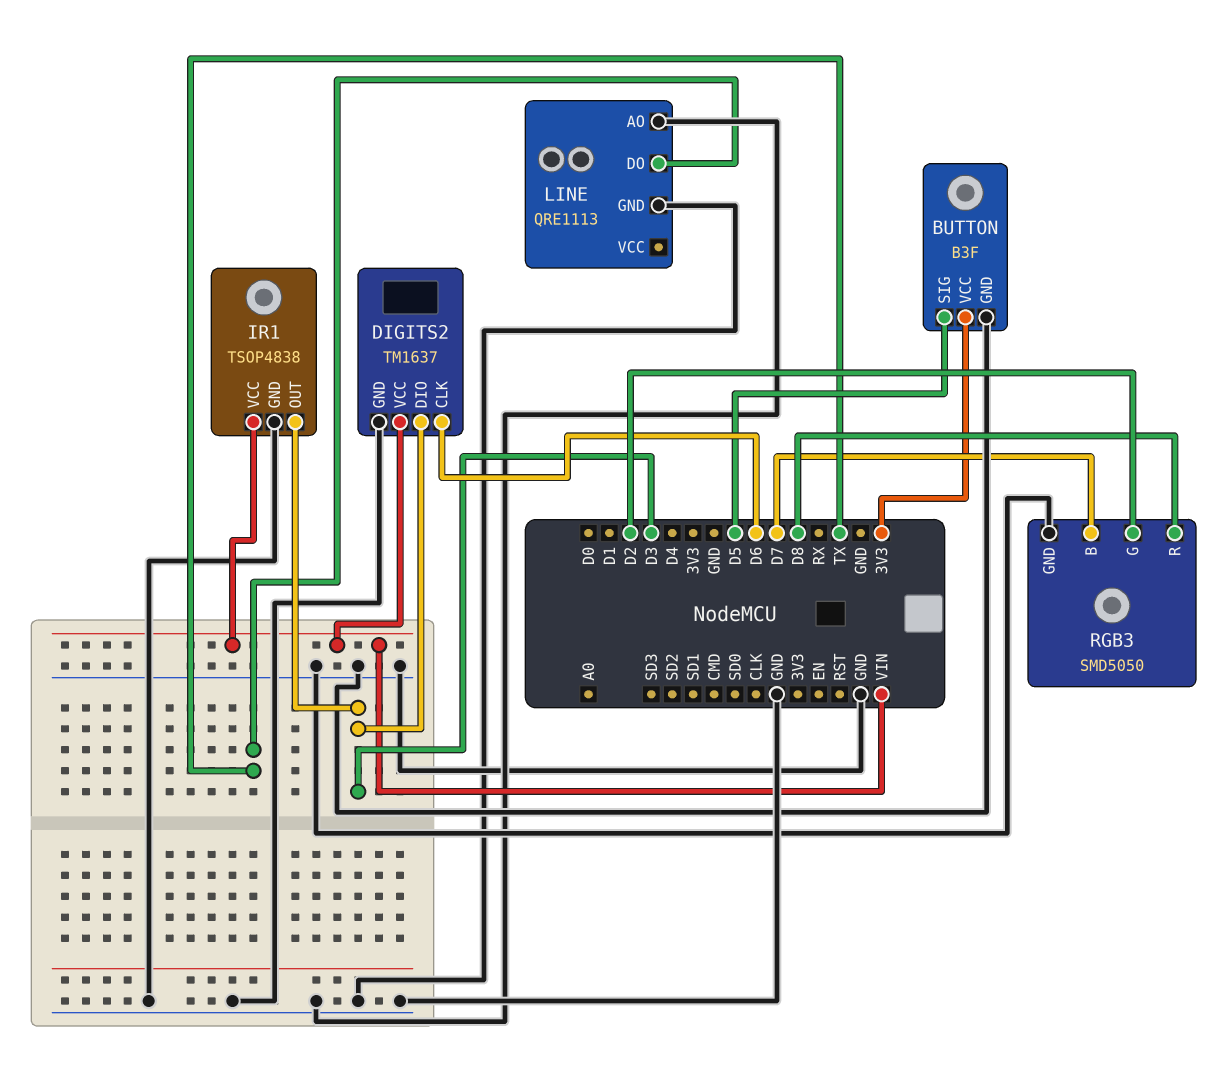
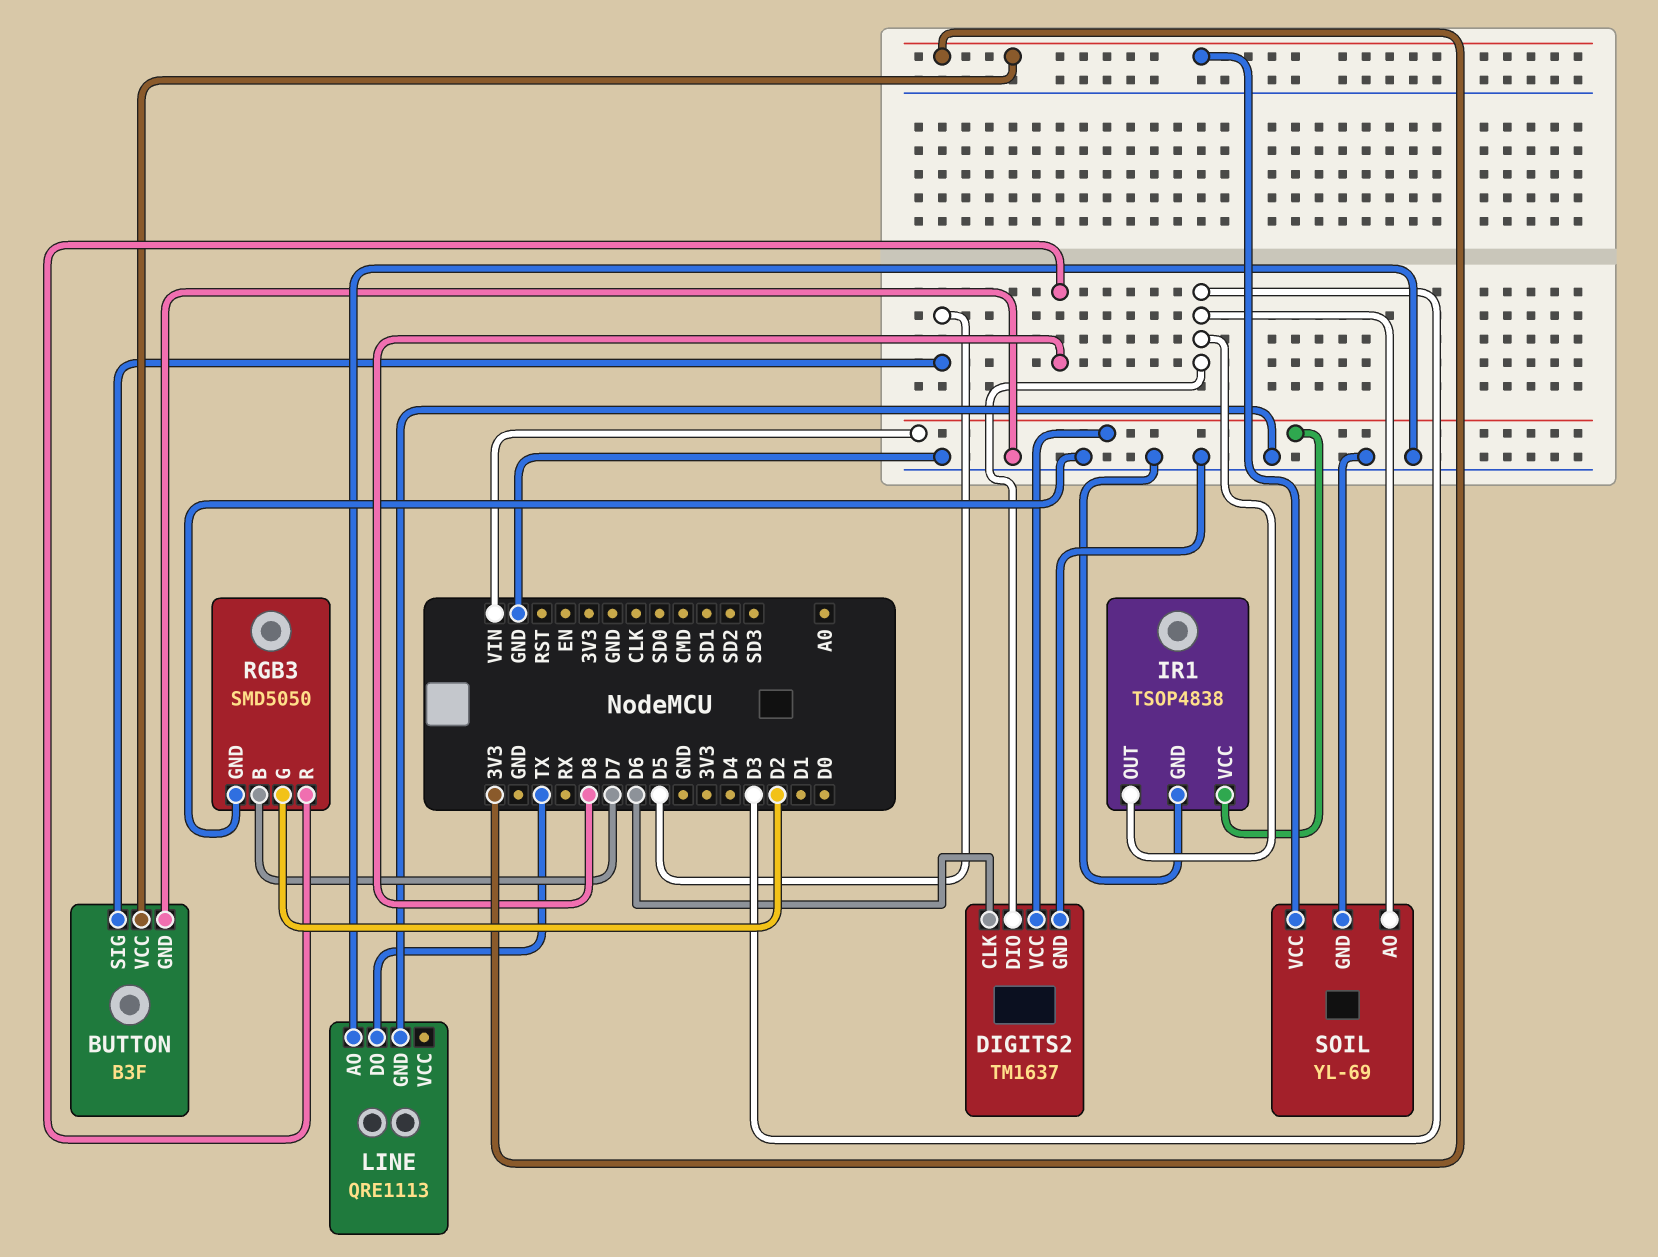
SOIL: none -> YL-69
SOIL pin AO: none -> D3
SOIL pin GND: none -> GND
SOIL pin VCC: none -> 3V3

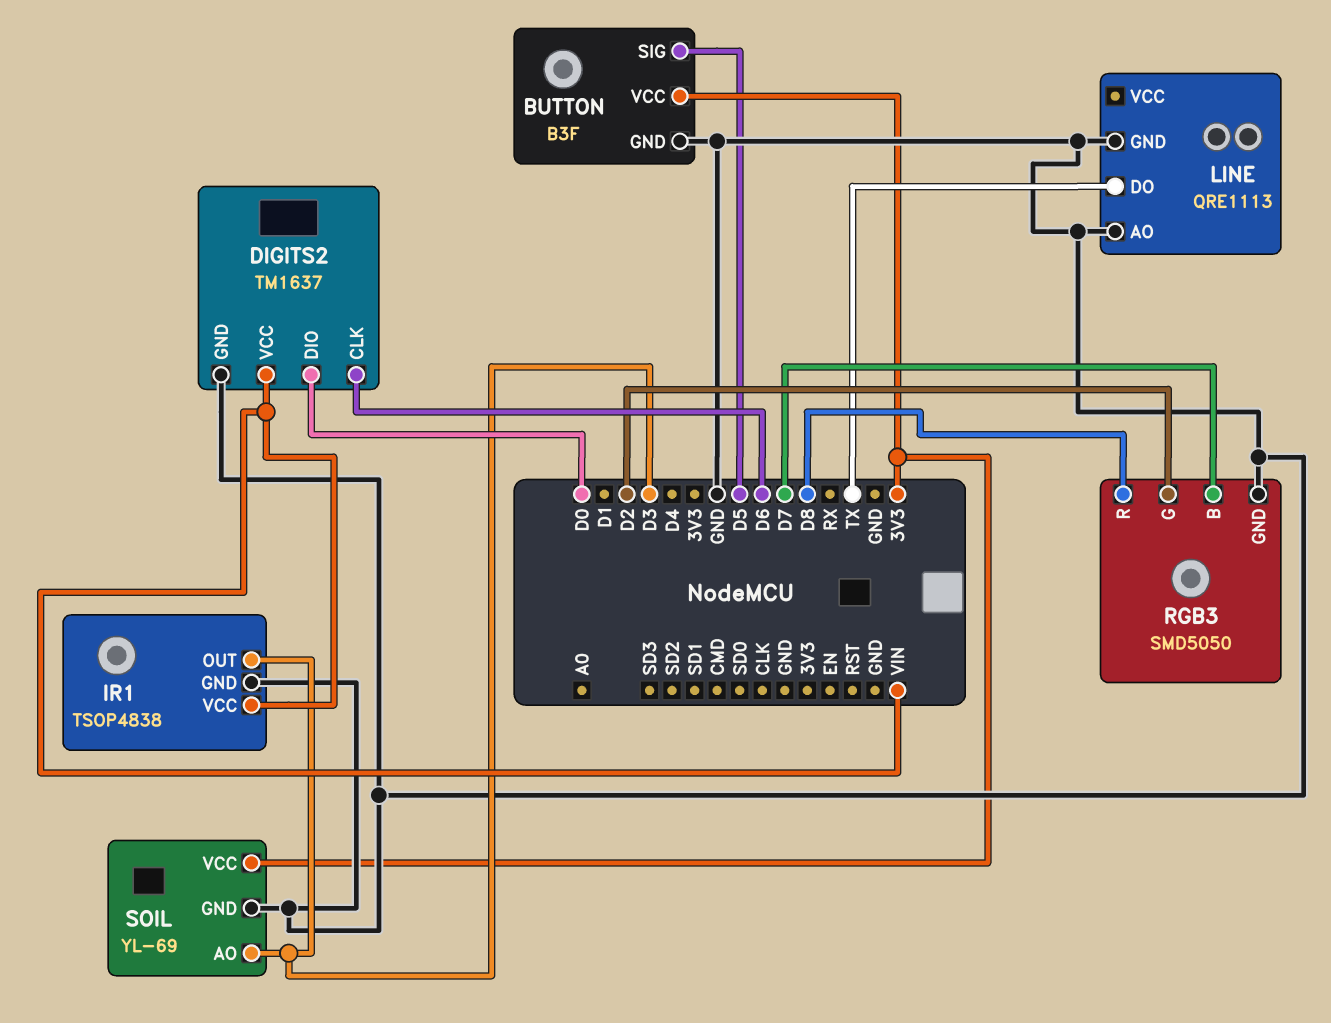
DIGITS2 pin DIO: D3 -> D0

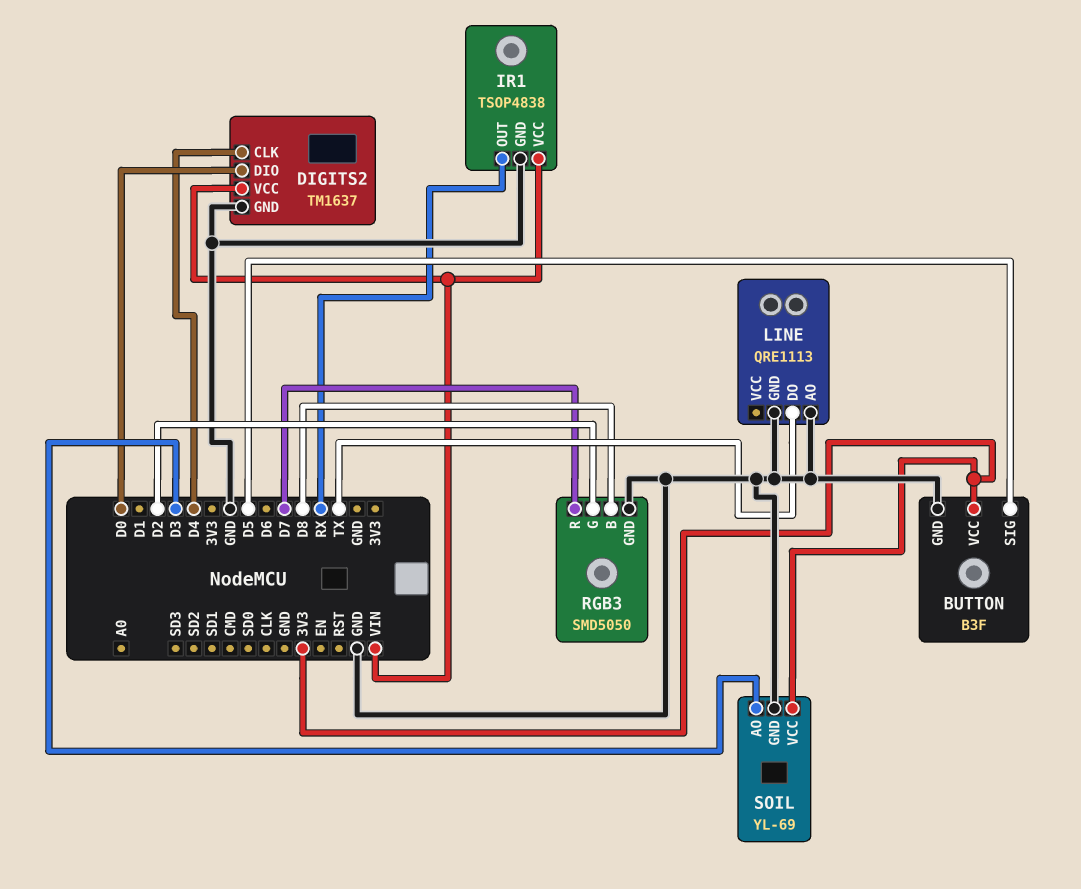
DIGITS2 pin CLK: D6 -> D4
IR1 pin OUT: D3 -> RX
RGB3 pin B: D7 -> D8
RGB3 pin R: D8 -> D7

